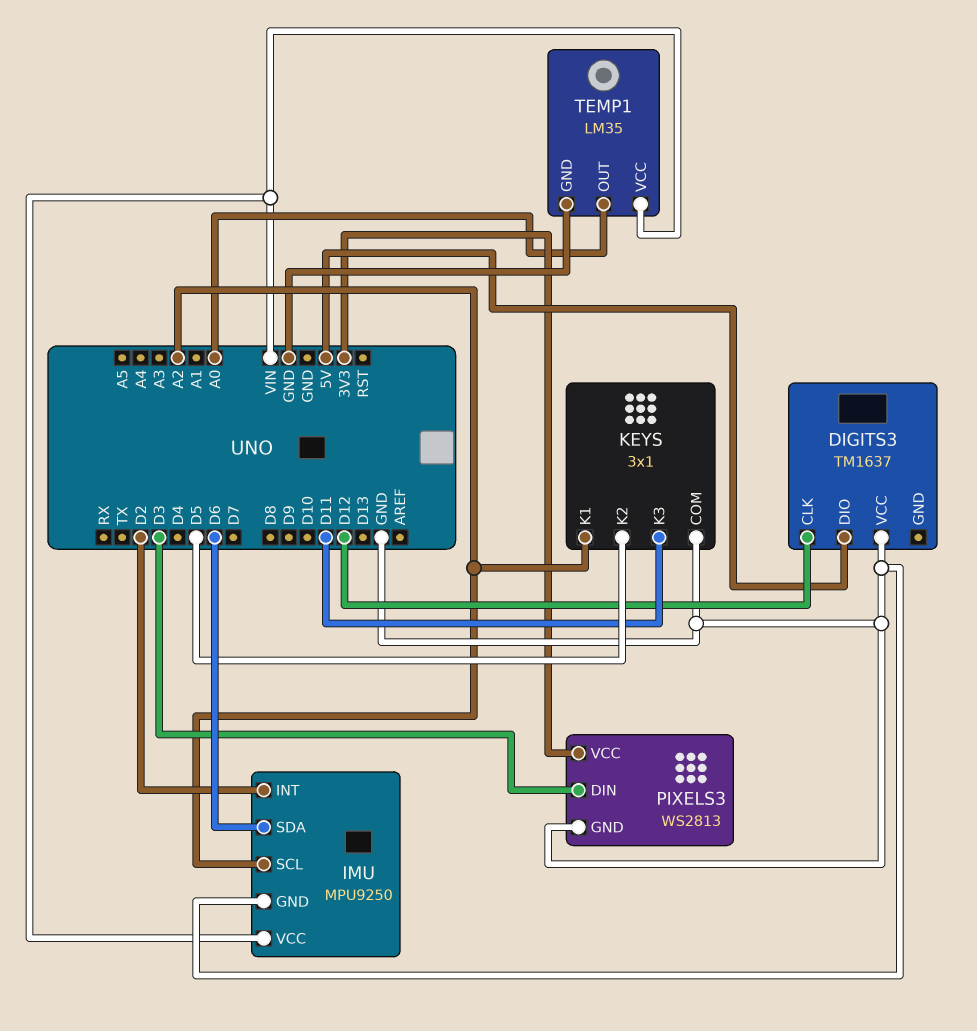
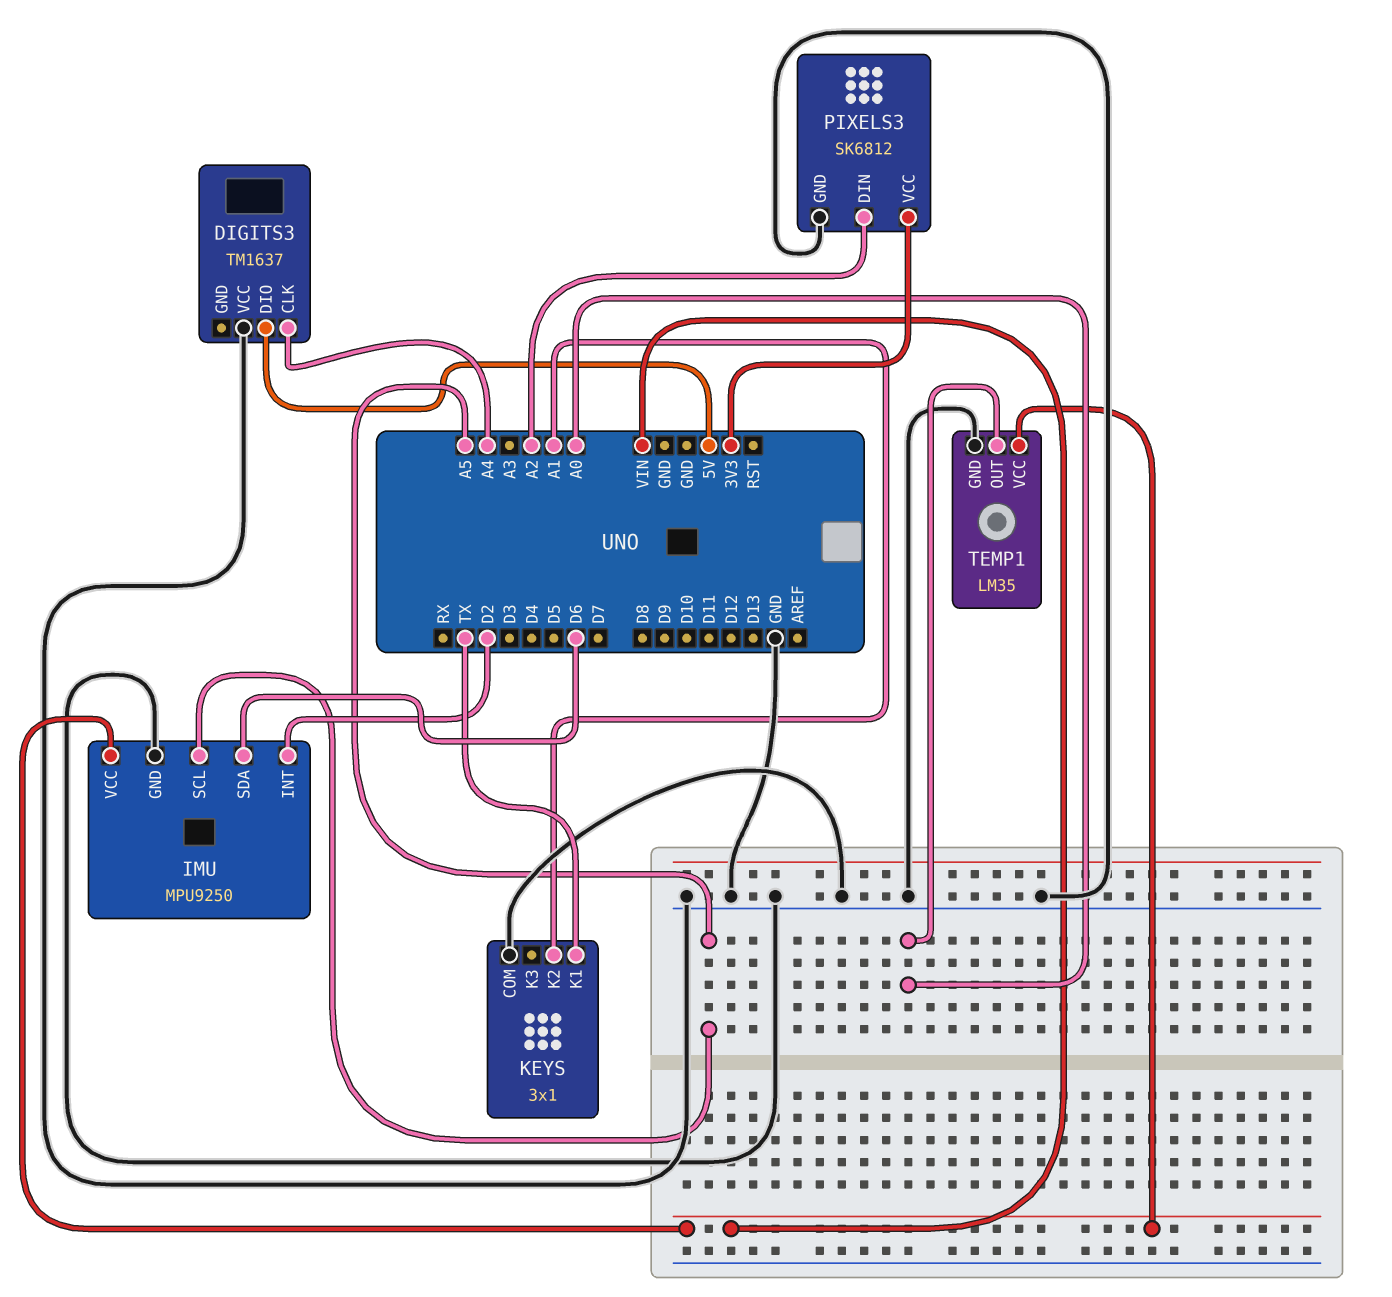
DIGITS3 pin CLK: D12 -> A4
IMU pin SCL: A2 -> A5
KEYS pin K1: A2 -> TX
KEYS pin K2: D5 -> A1
KEYS pin K3: D11 -> none
PIXELS3: WS2813 -> SK6812
PIXELS3 pin DIN: D3 -> A2

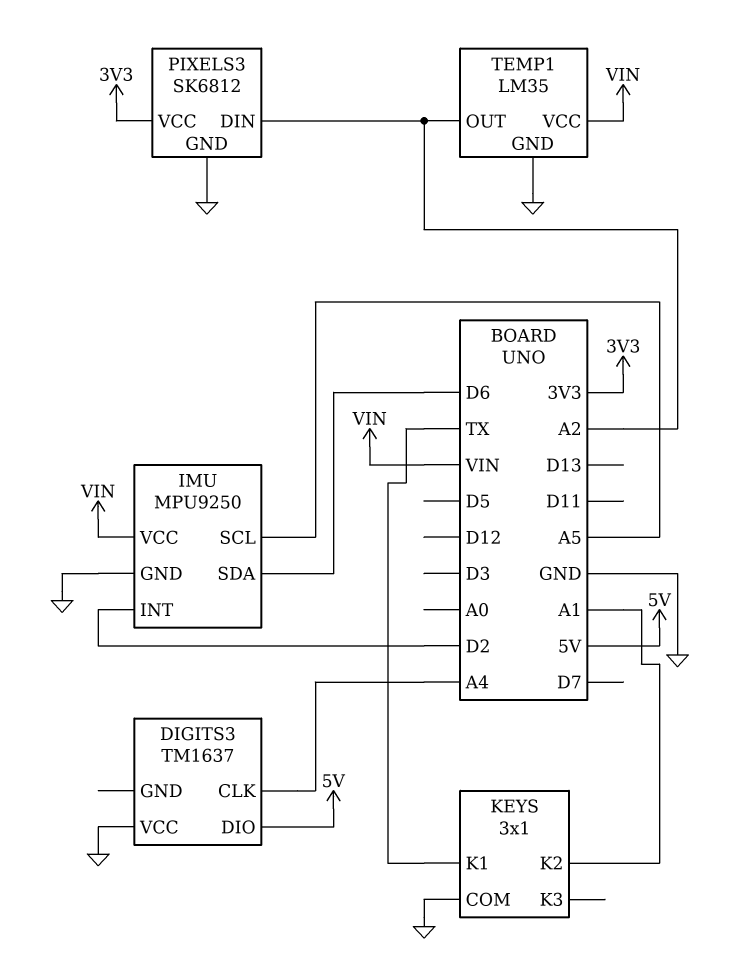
TEMP1 pin OUT: A0 -> A2

